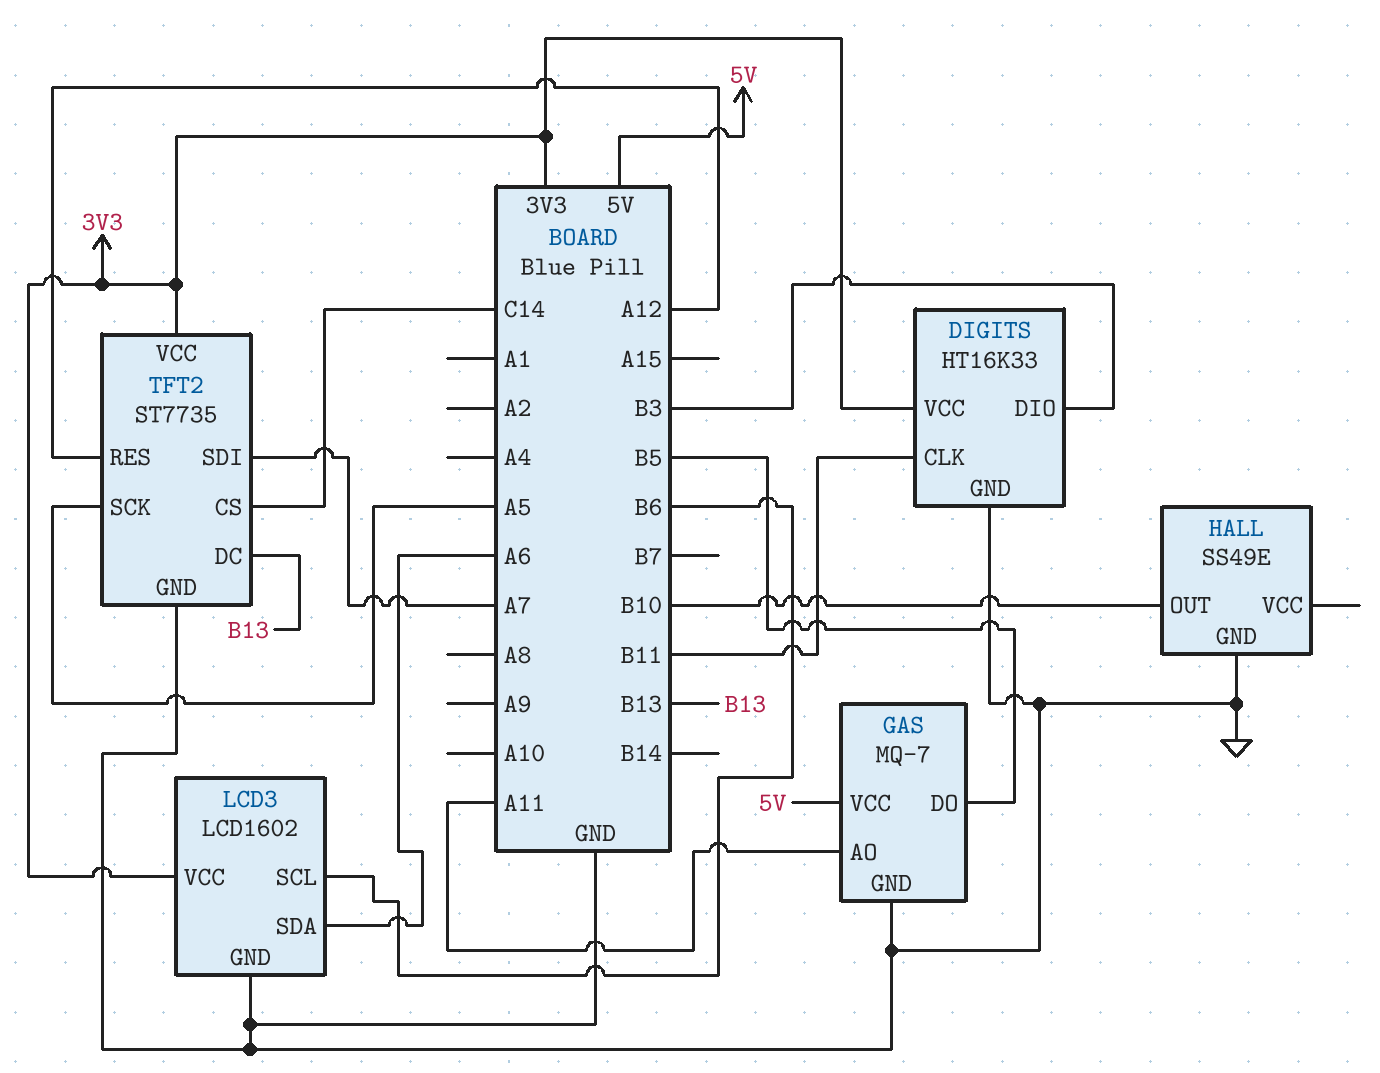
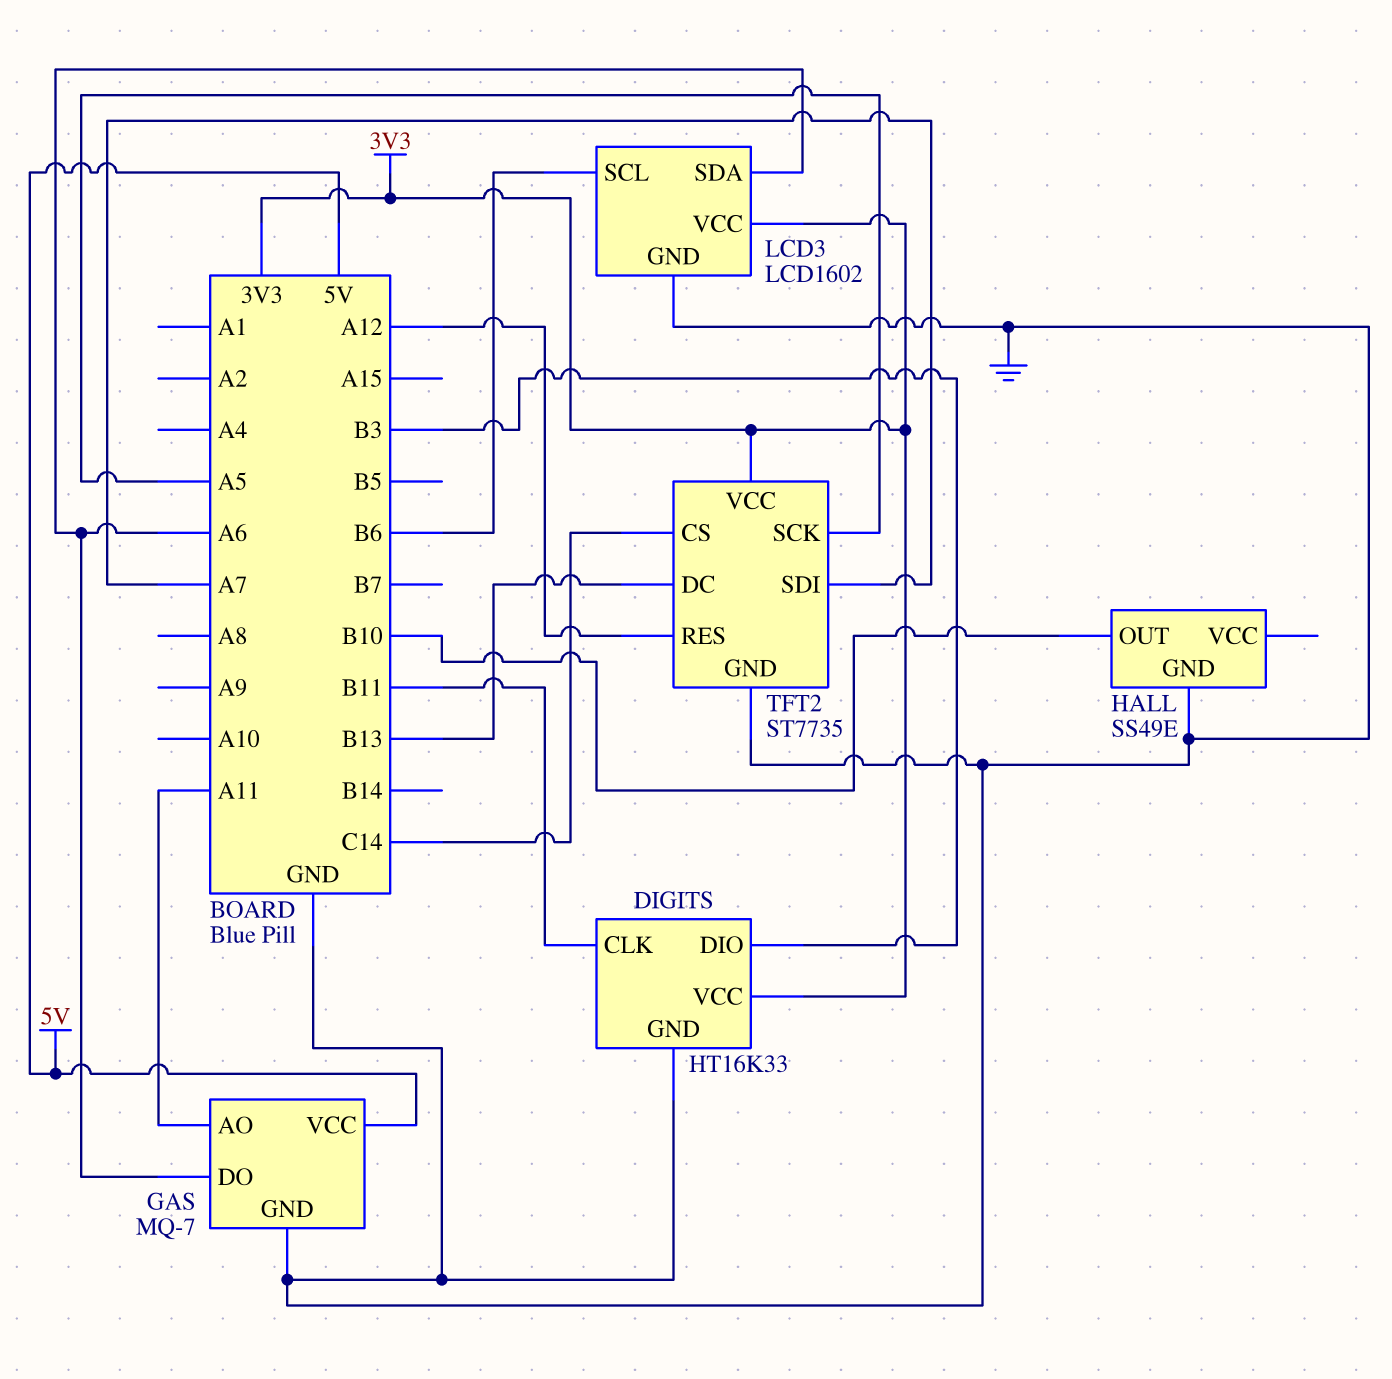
GAS pin DO: B5 -> A6

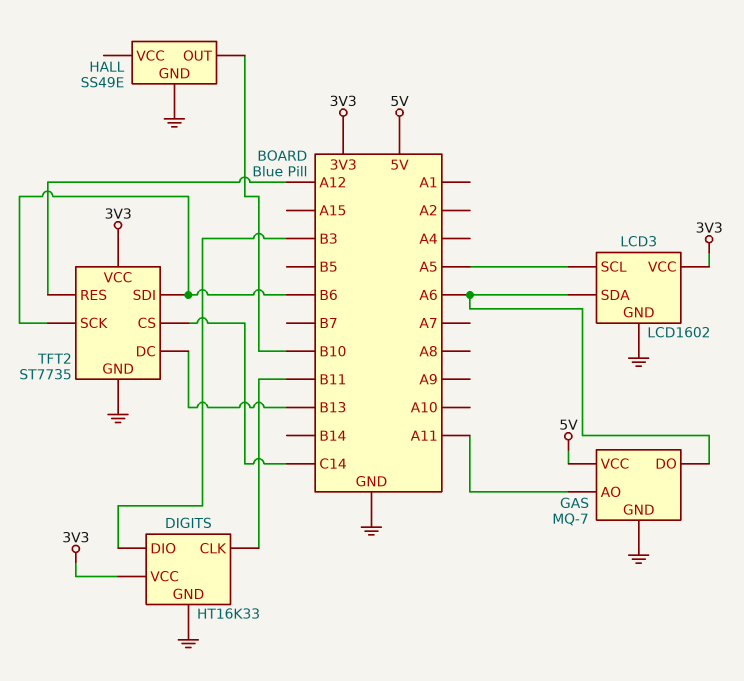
LCD3 pin SCL: B6 -> A5
TFT2 pin SCK: A5 -> B6
TFT2 pin SDI: A7 -> B6

